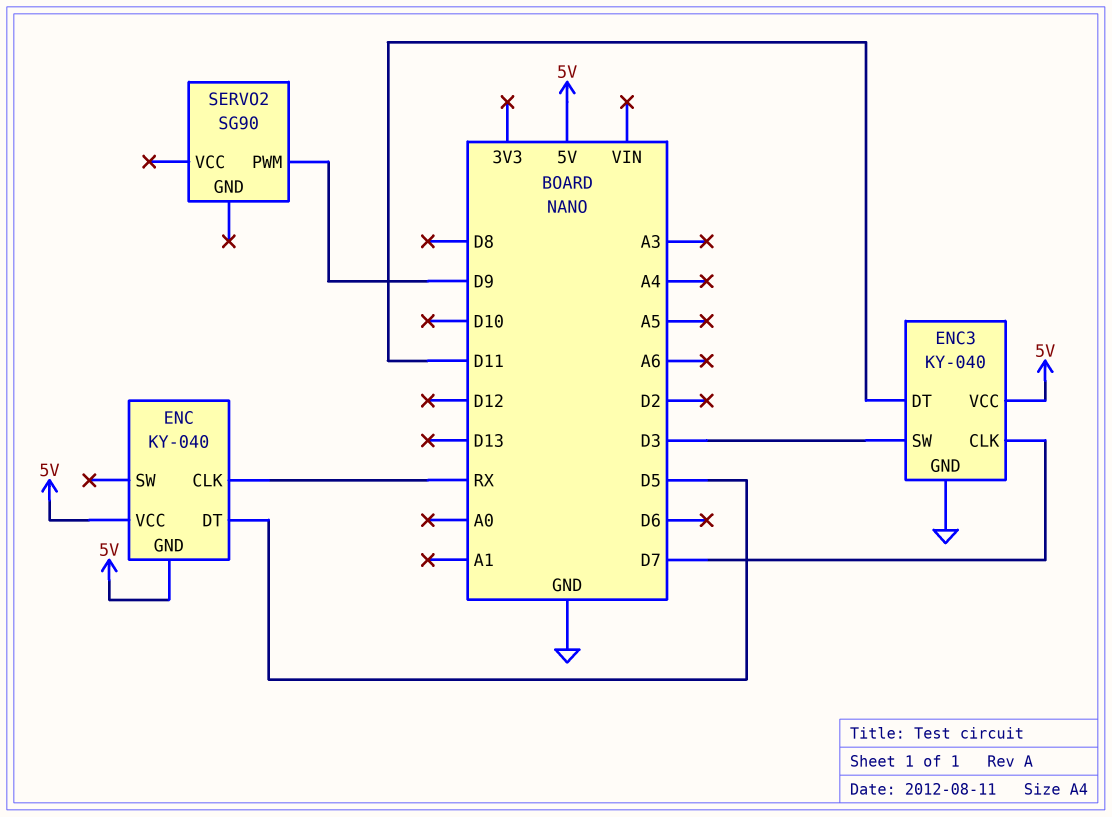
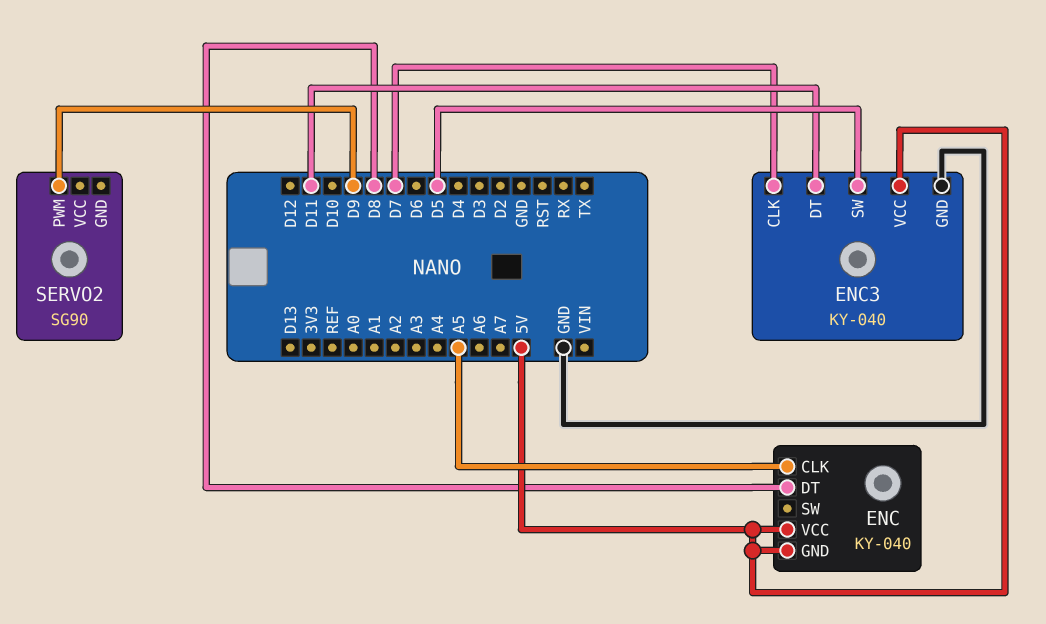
ENC pin CLK: RX -> A5
ENC pin DT: D5 -> D8
ENC3 pin SW: D3 -> D5

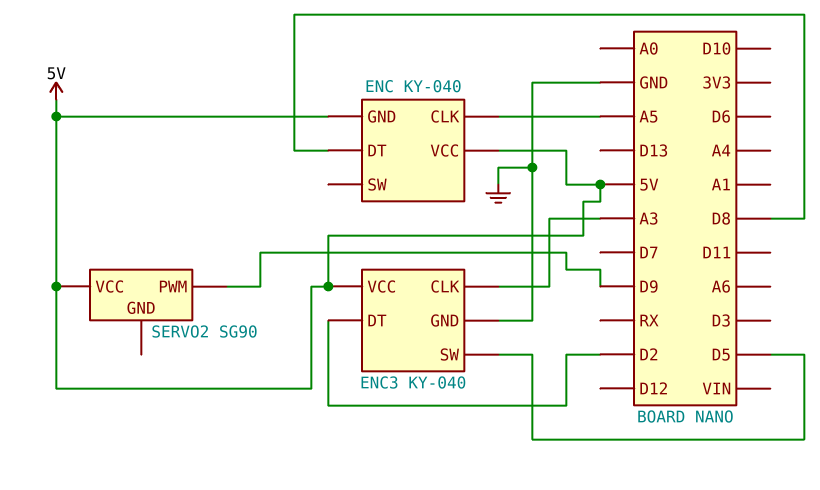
ENC3 pin CLK: D7 -> A3
ENC3 pin DT: D11 -> D2
SERVO2 pin VCC: none -> 5V

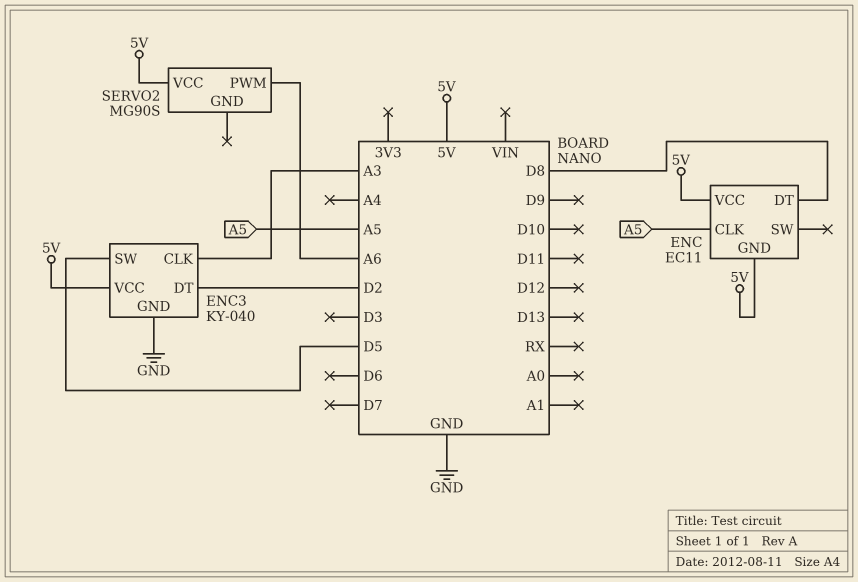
ENC: KY-040 -> EC11
SERVO2: SG90 -> MG90S
SERVO2 pin PWM: D9 -> A6

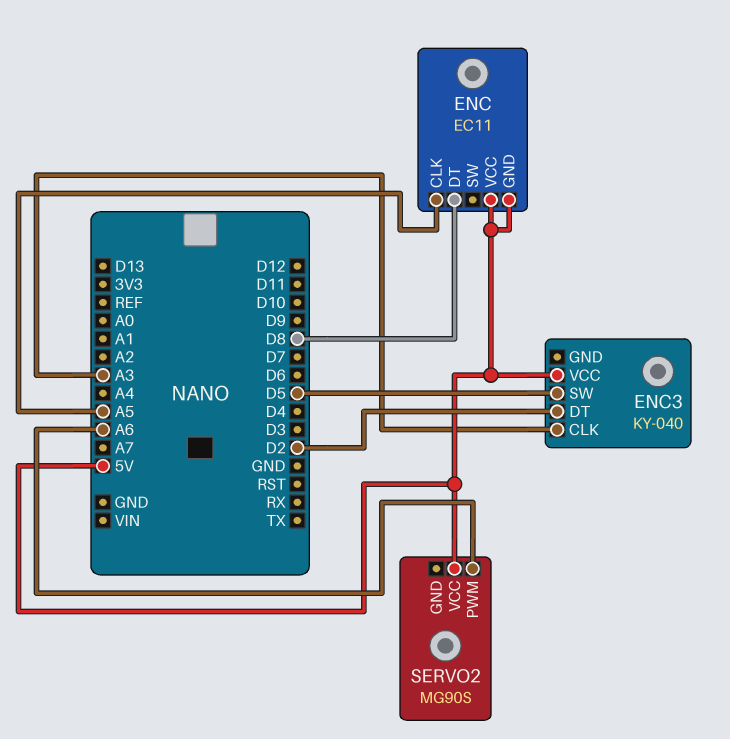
ENC3 pin GND: GND -> none

